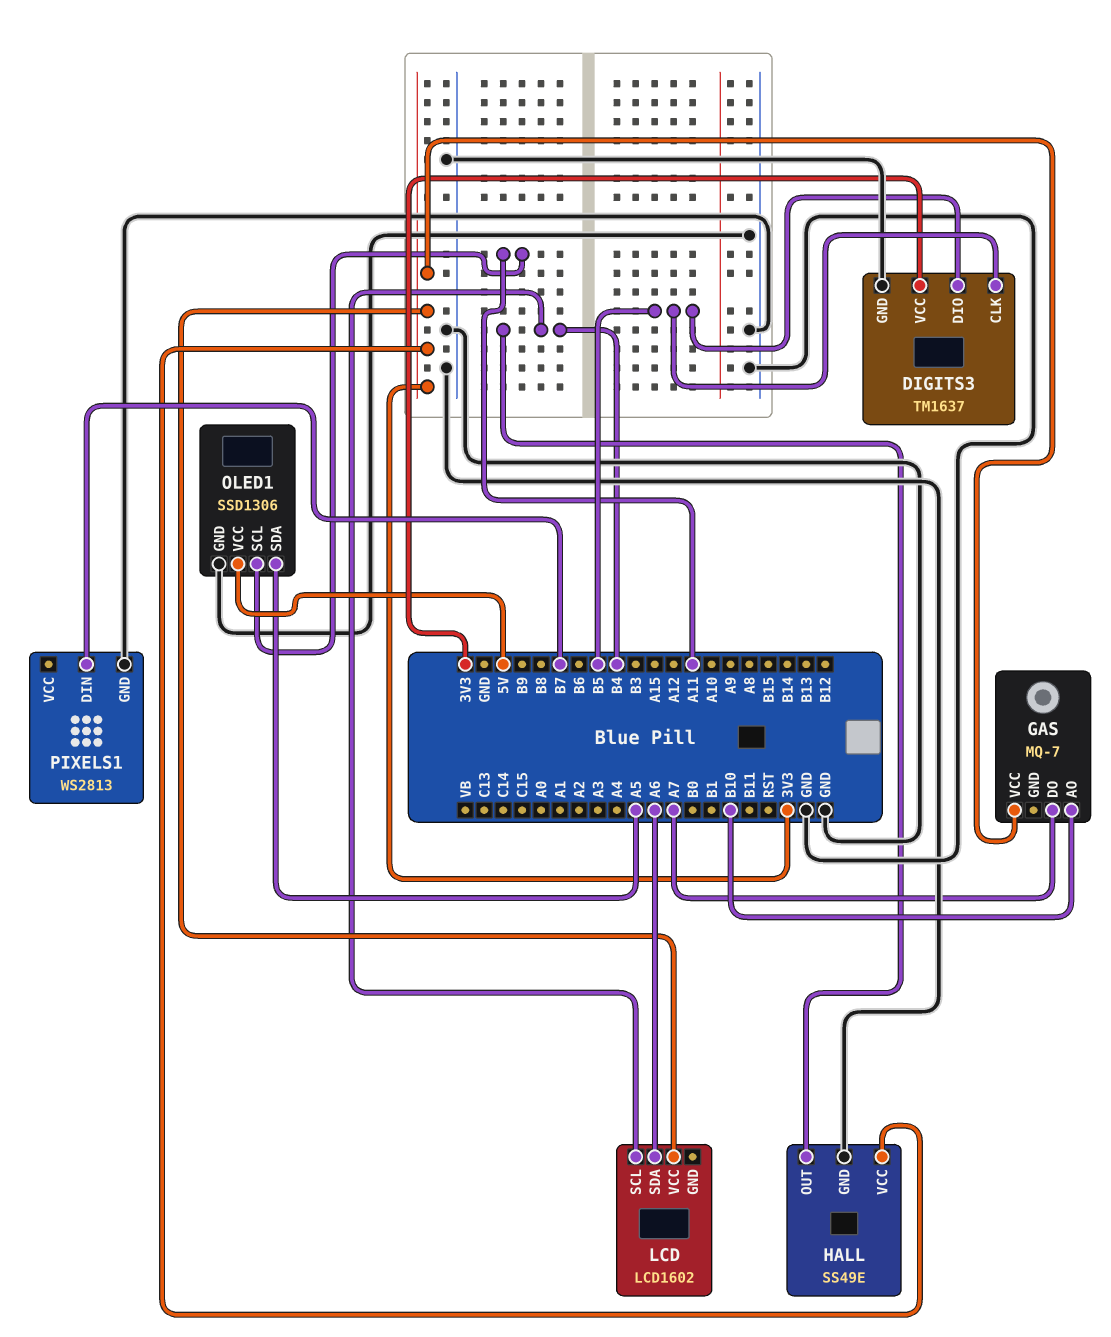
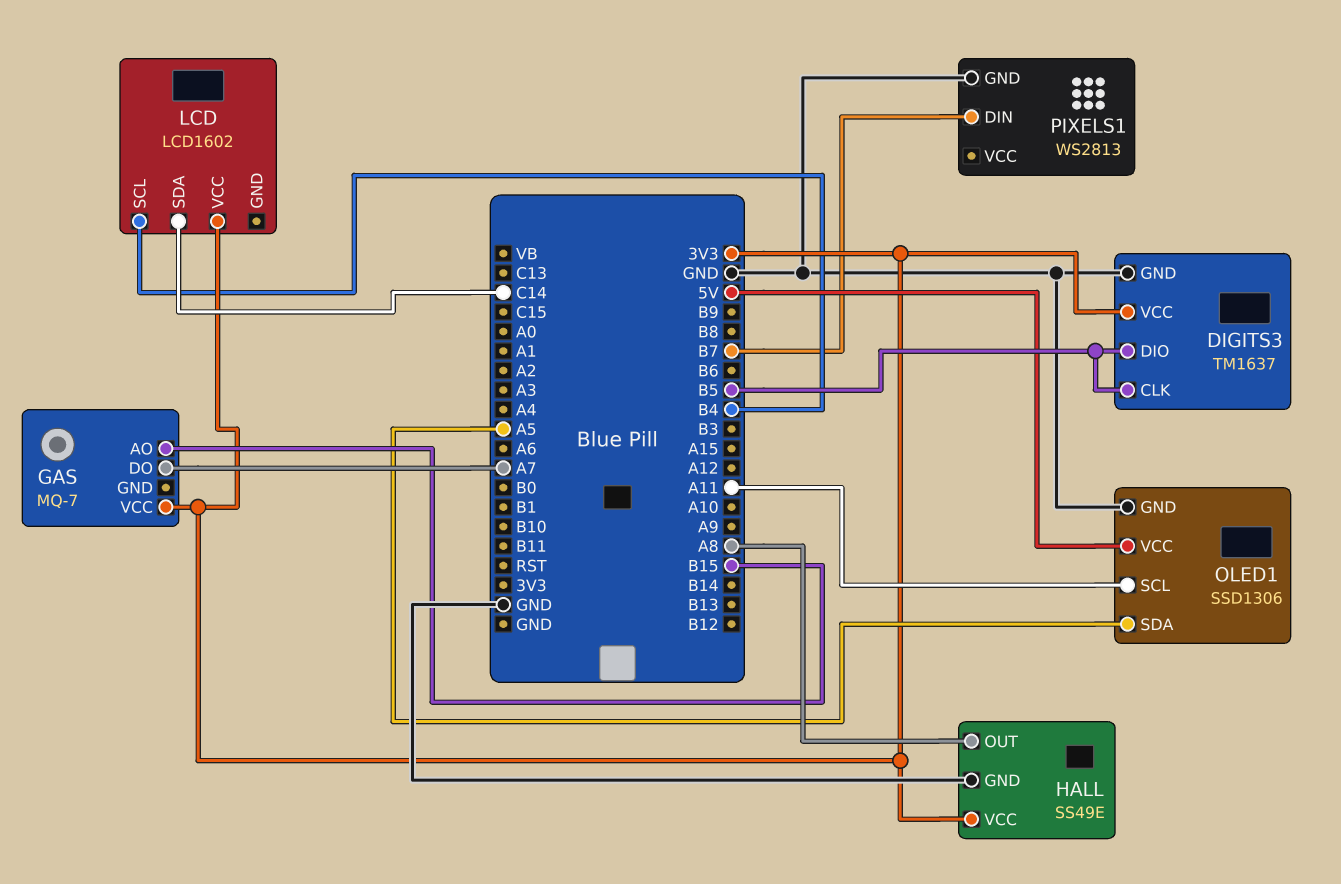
GAS pin AO: B10 -> B15
HALL pin OUT: B4 -> A8
LCD pin SDA: A6 -> C14

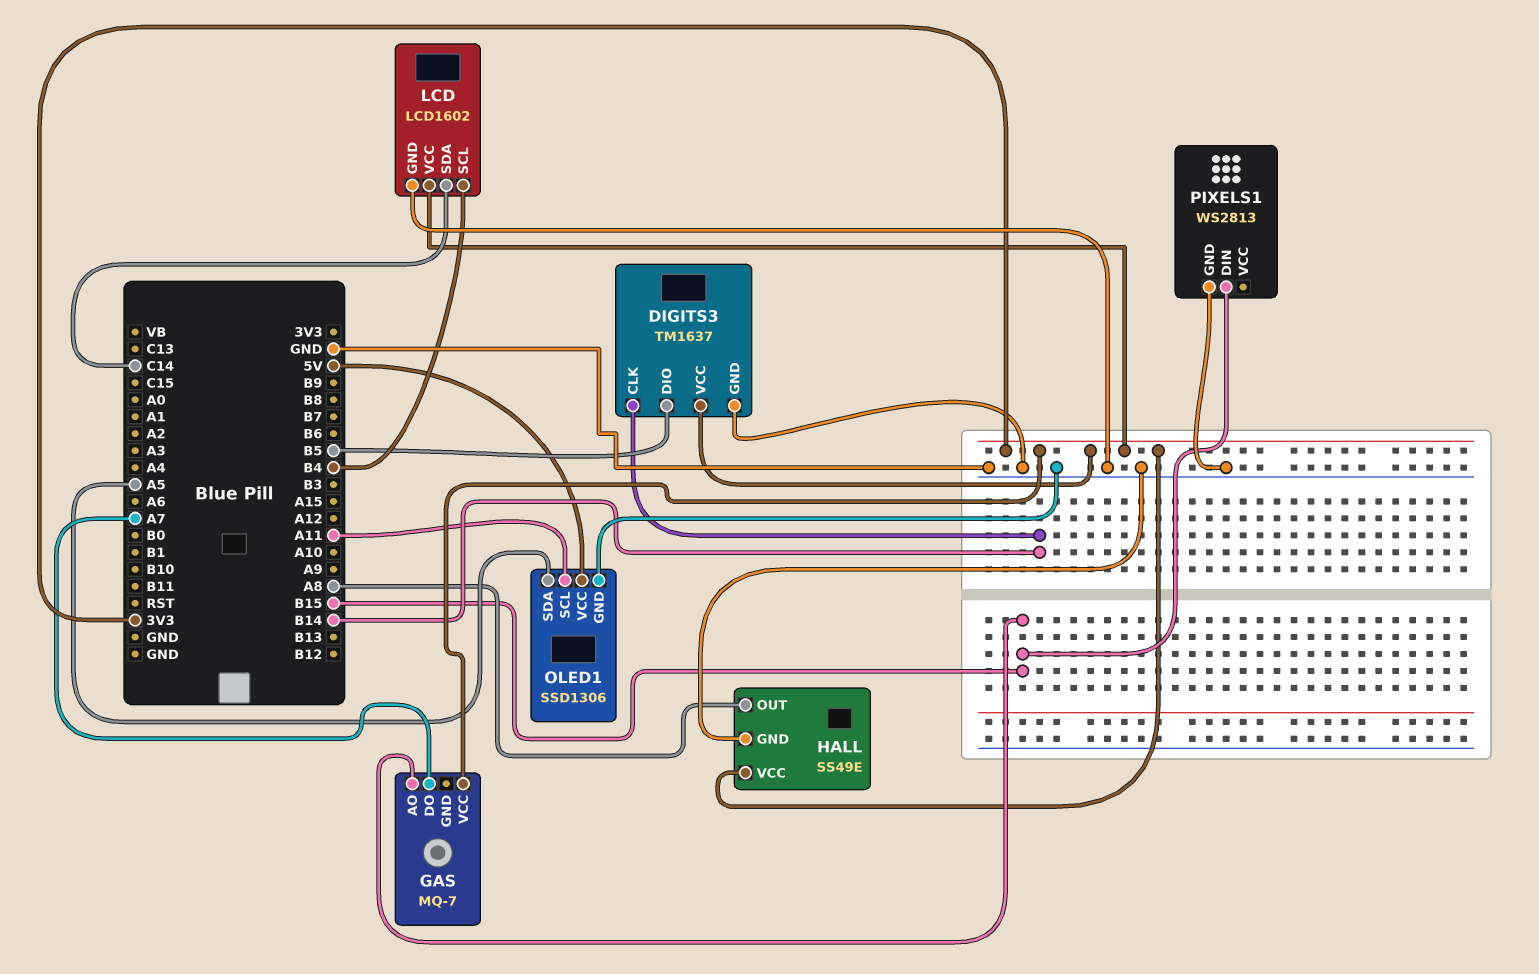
DIGITS3 pin CLK: B5 -> B14
LCD pin GND: none -> GND
PIXELS1 pin DIN: B7 -> B15

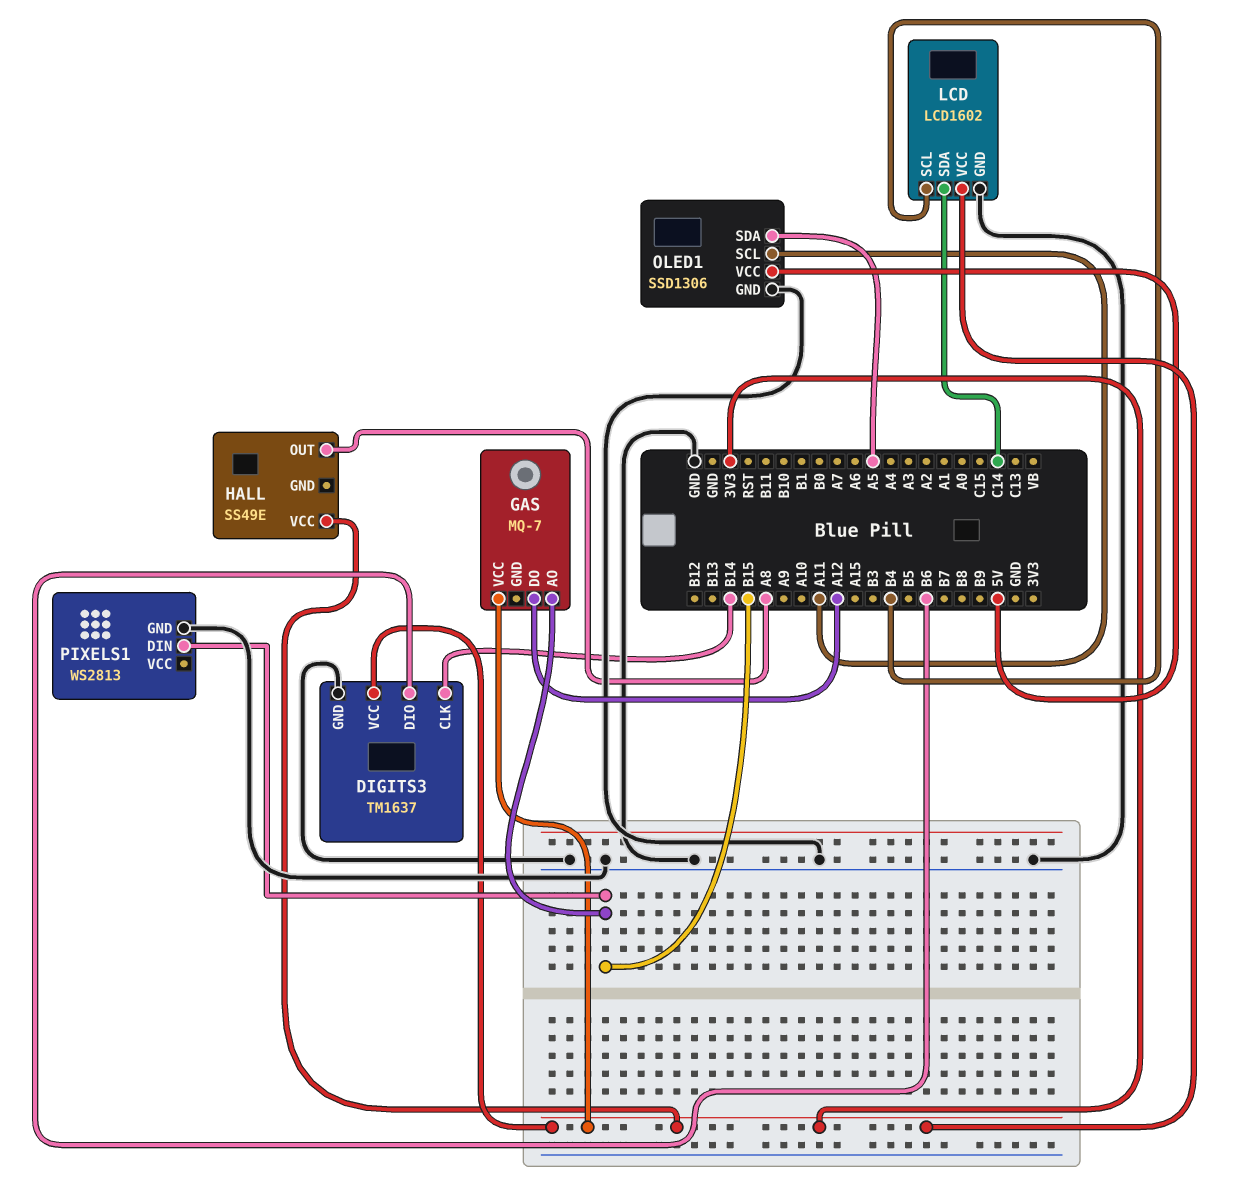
DIGITS3 pin DIO: B5 -> B6
GAS pin DO: A7 -> A12
HALL pin GND: GND -> none

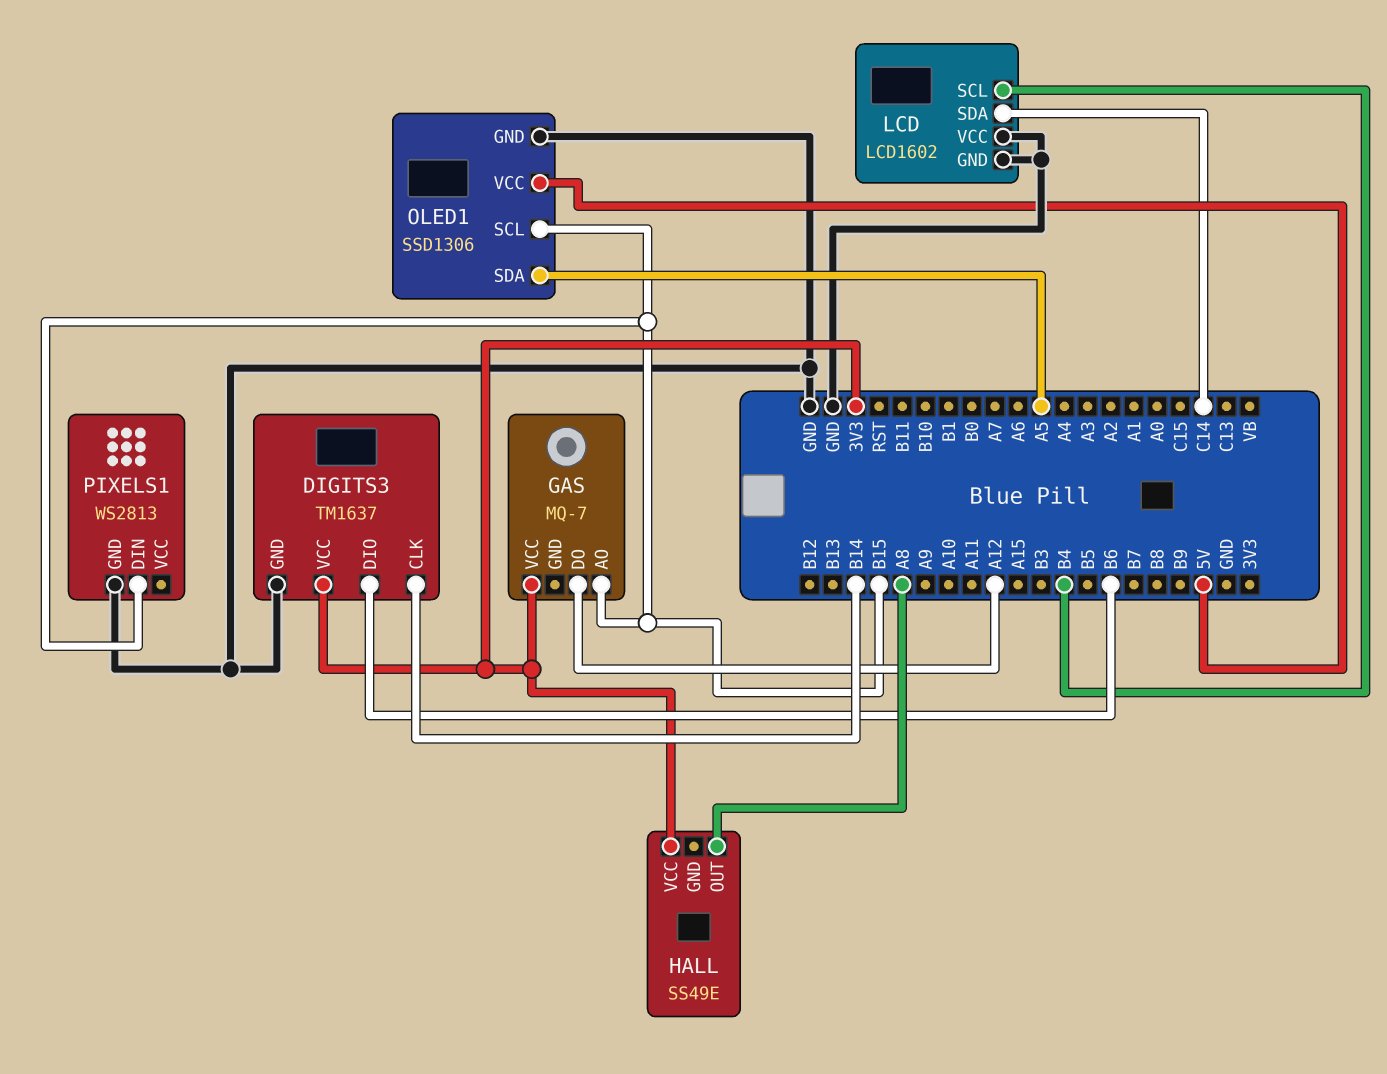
LCD pin VCC: 3V3 -> GND
OLED1 pin SCL: A11 -> B15

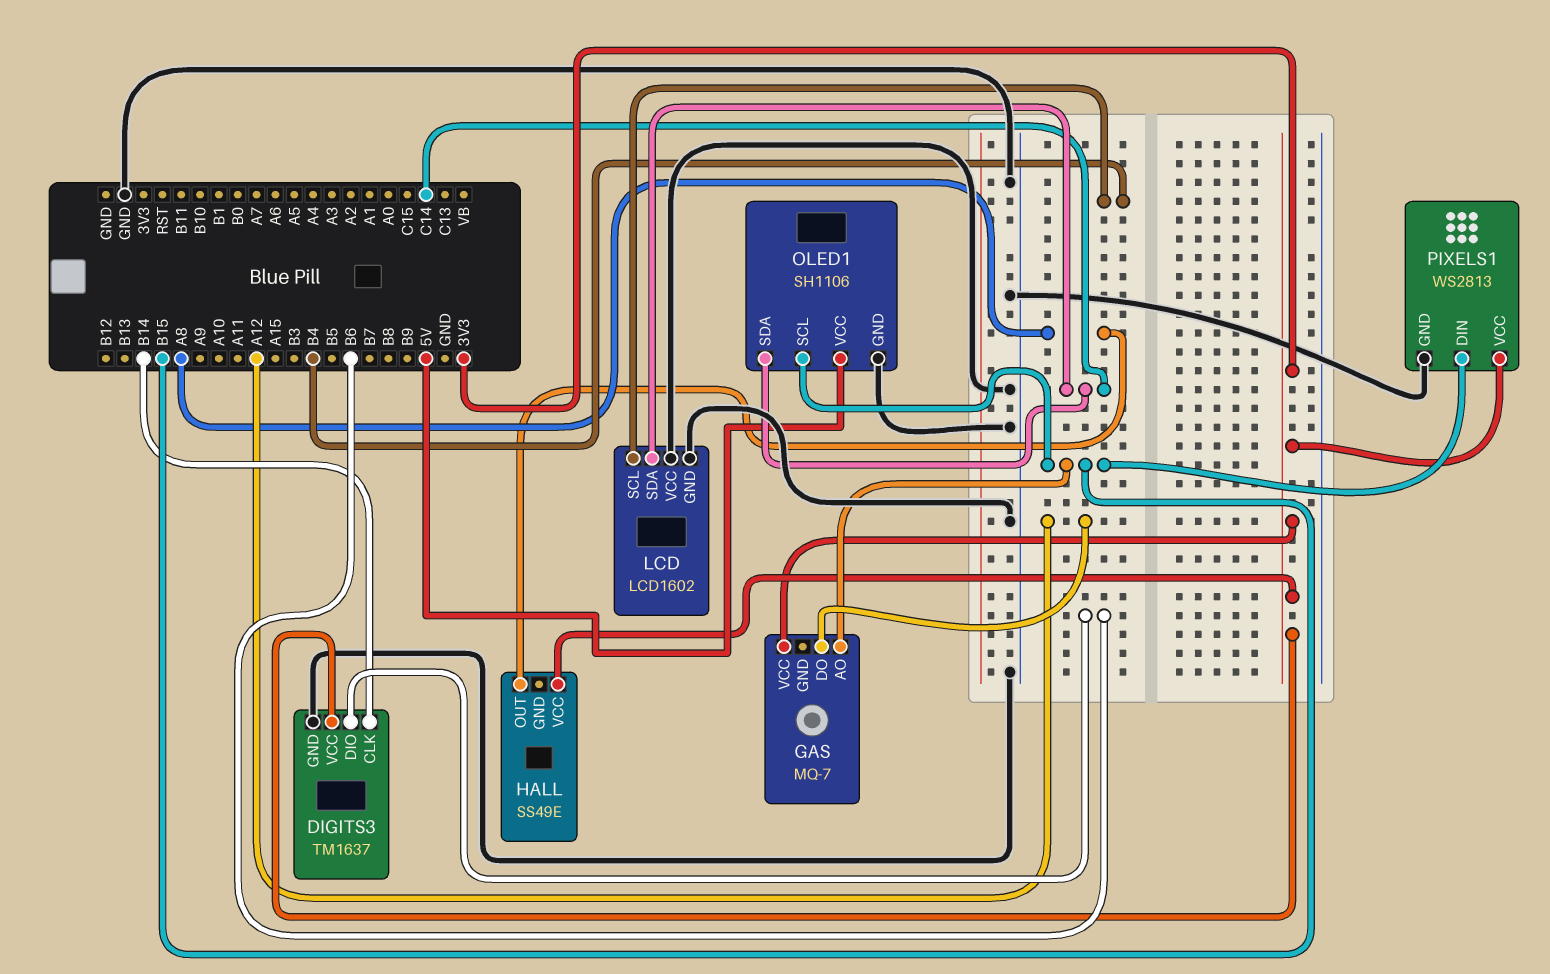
OLED1: SSD1306 -> SH1106
OLED1 pin SDA: A5 -> C14
PIXELS1 pin VCC: none -> 3V3

